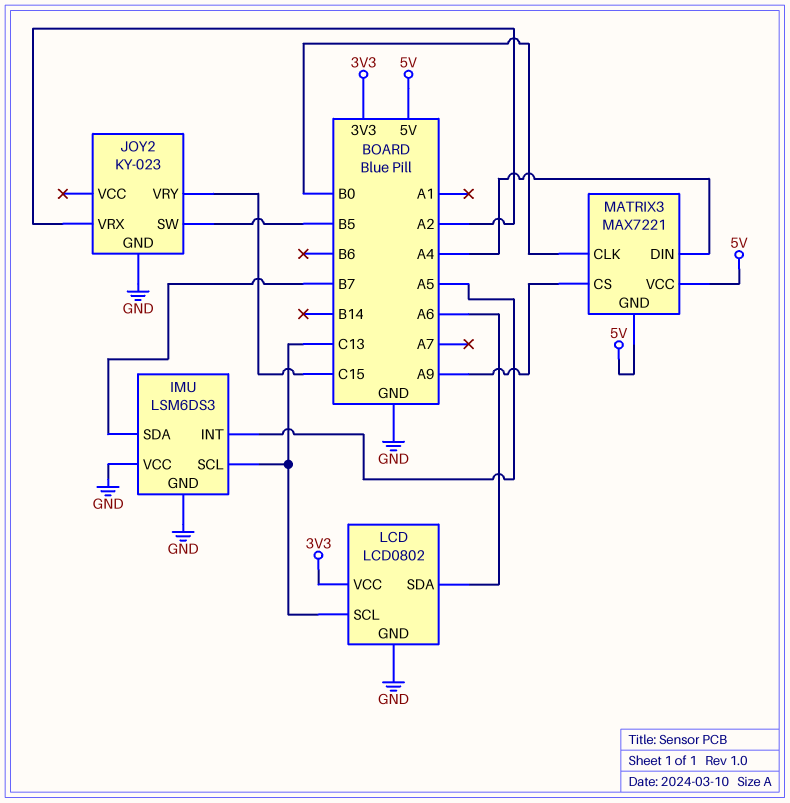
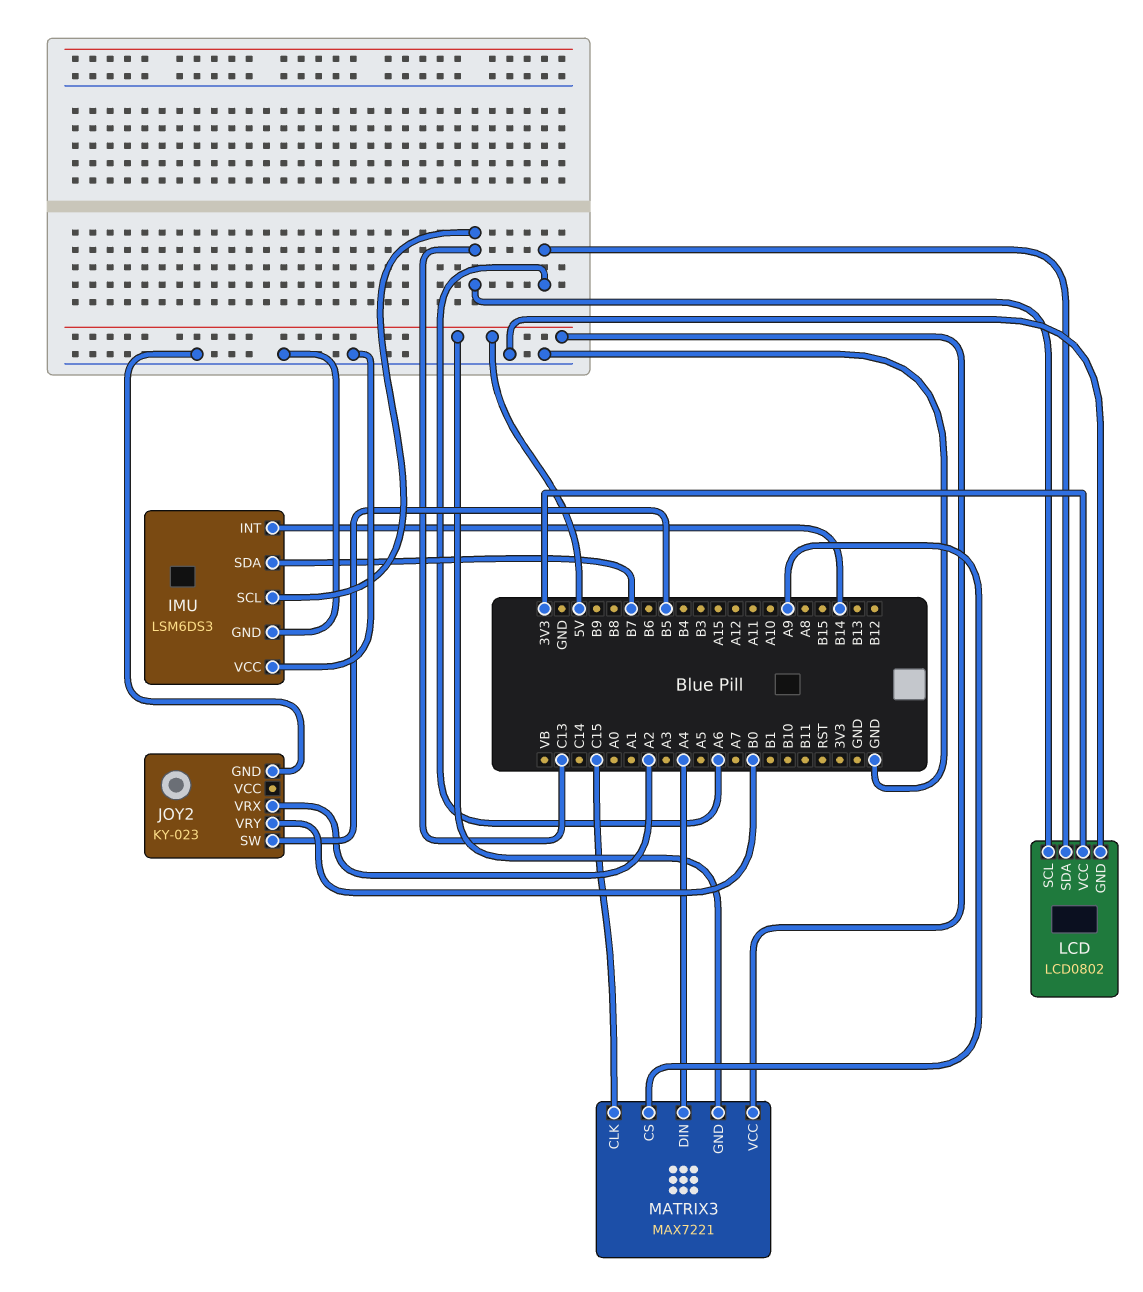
IMU pin INT: A5 -> B14
JOY2 pin VRY: C15 -> B0
MATRIX3 pin CLK: B0 -> C15

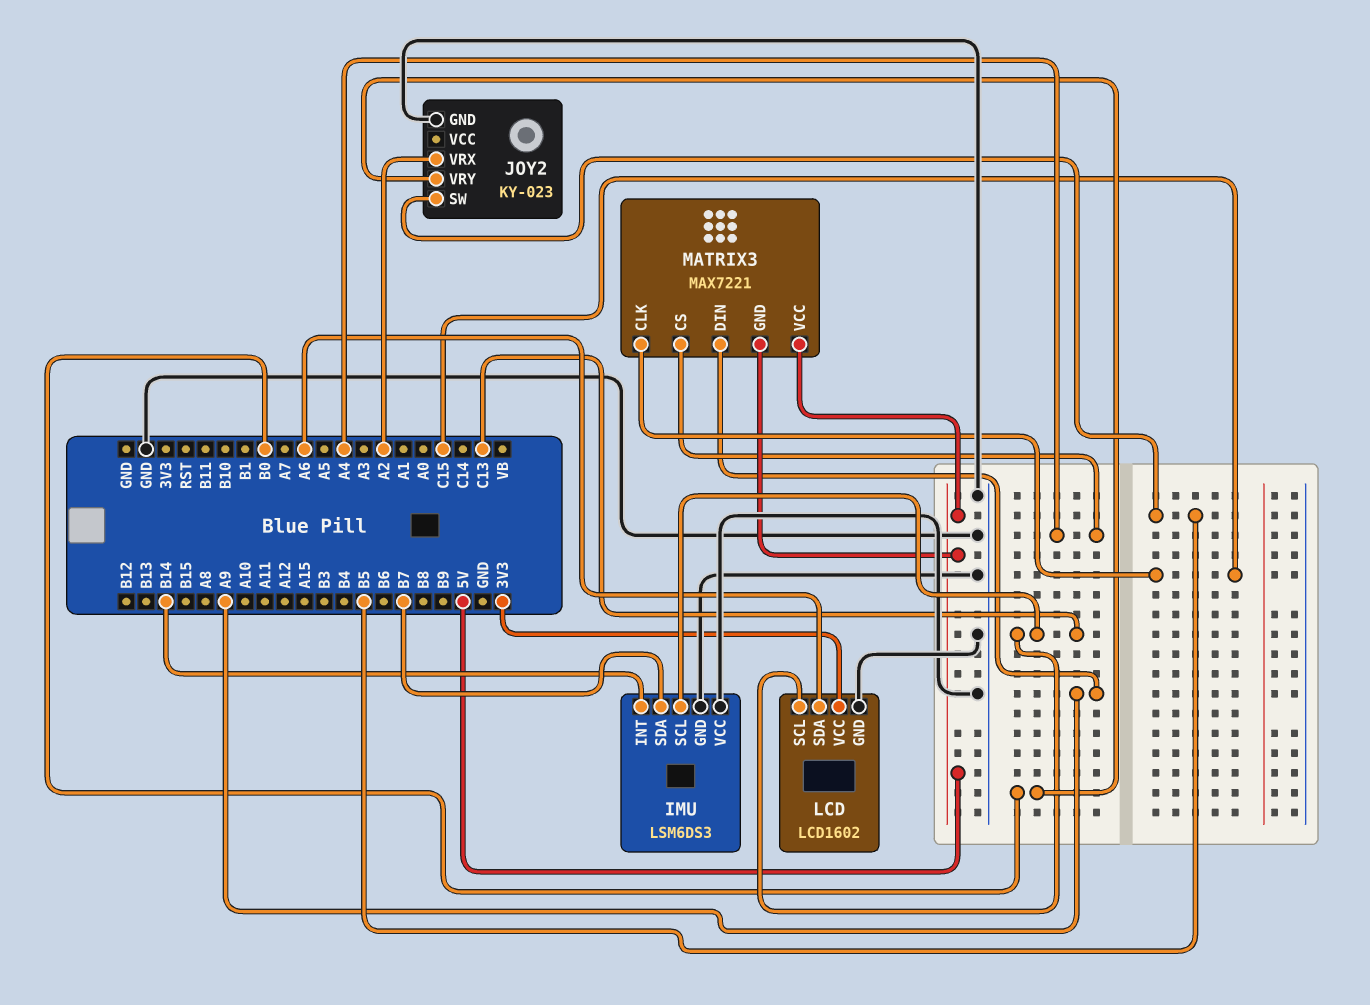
LCD: LCD0802 -> LCD1602
MATRIX3 pin CS: A9 -> A4
MATRIX3 pin DIN: A4 -> A9

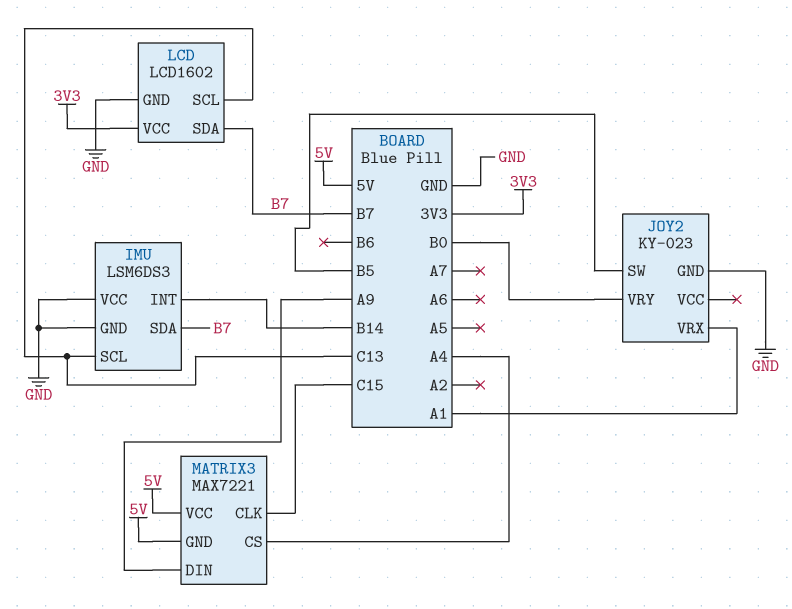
JOY2 pin VRX: A2 -> A1
LCD pin SDA: A6 -> B7

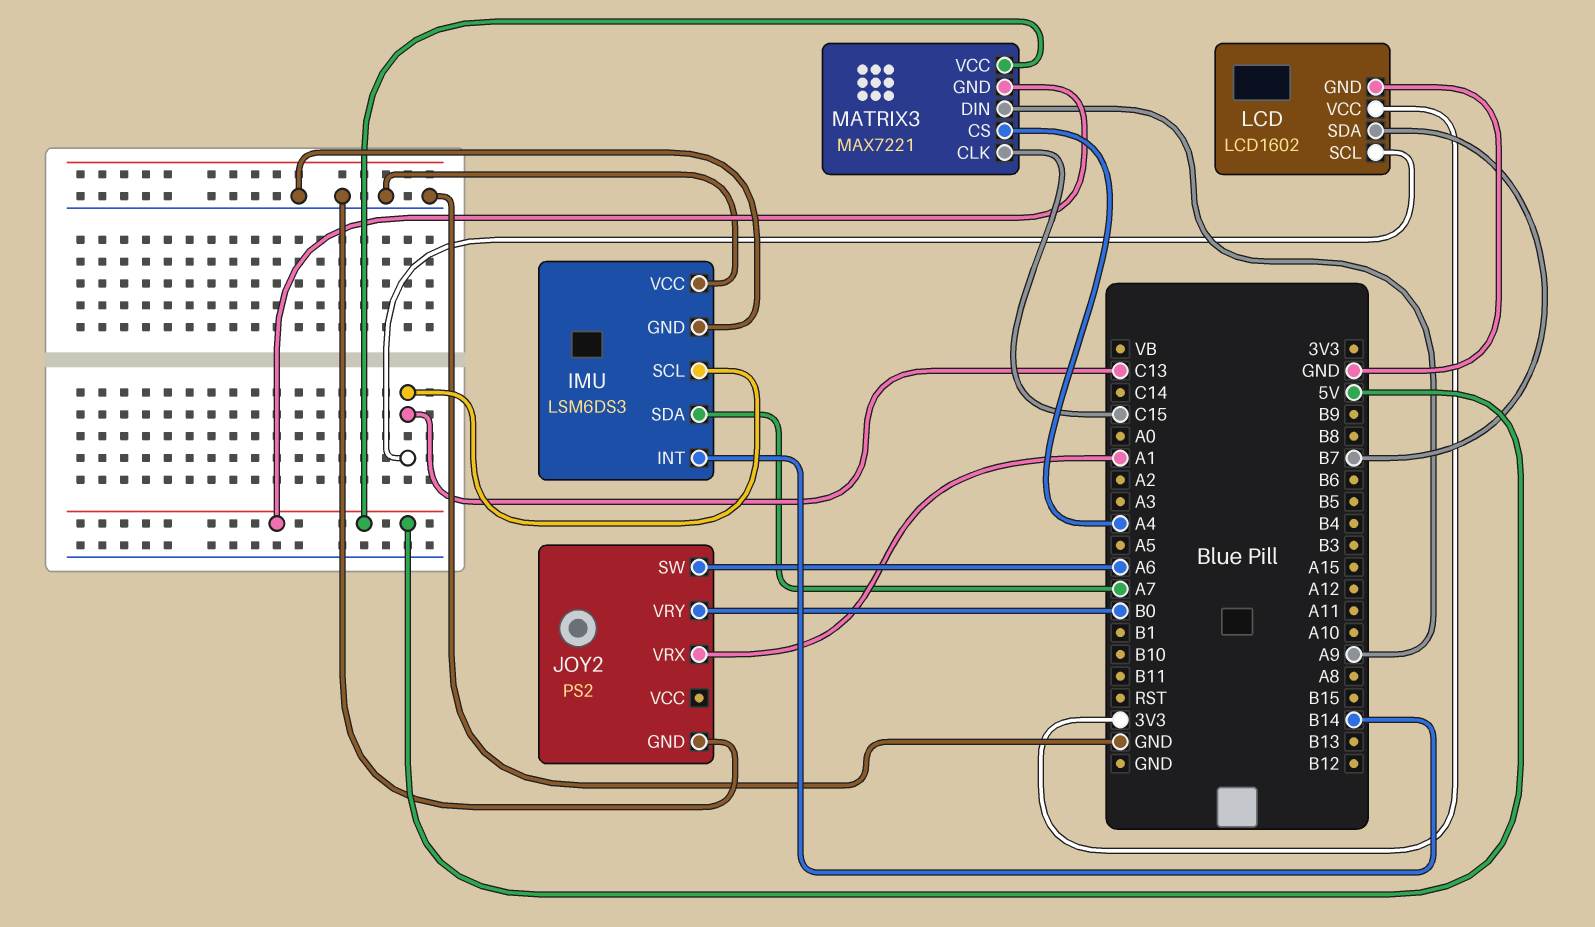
IMU pin SDA: B7 -> A7
JOY2: KY-023 -> PS2
JOY2 pin SW: B5 -> A6

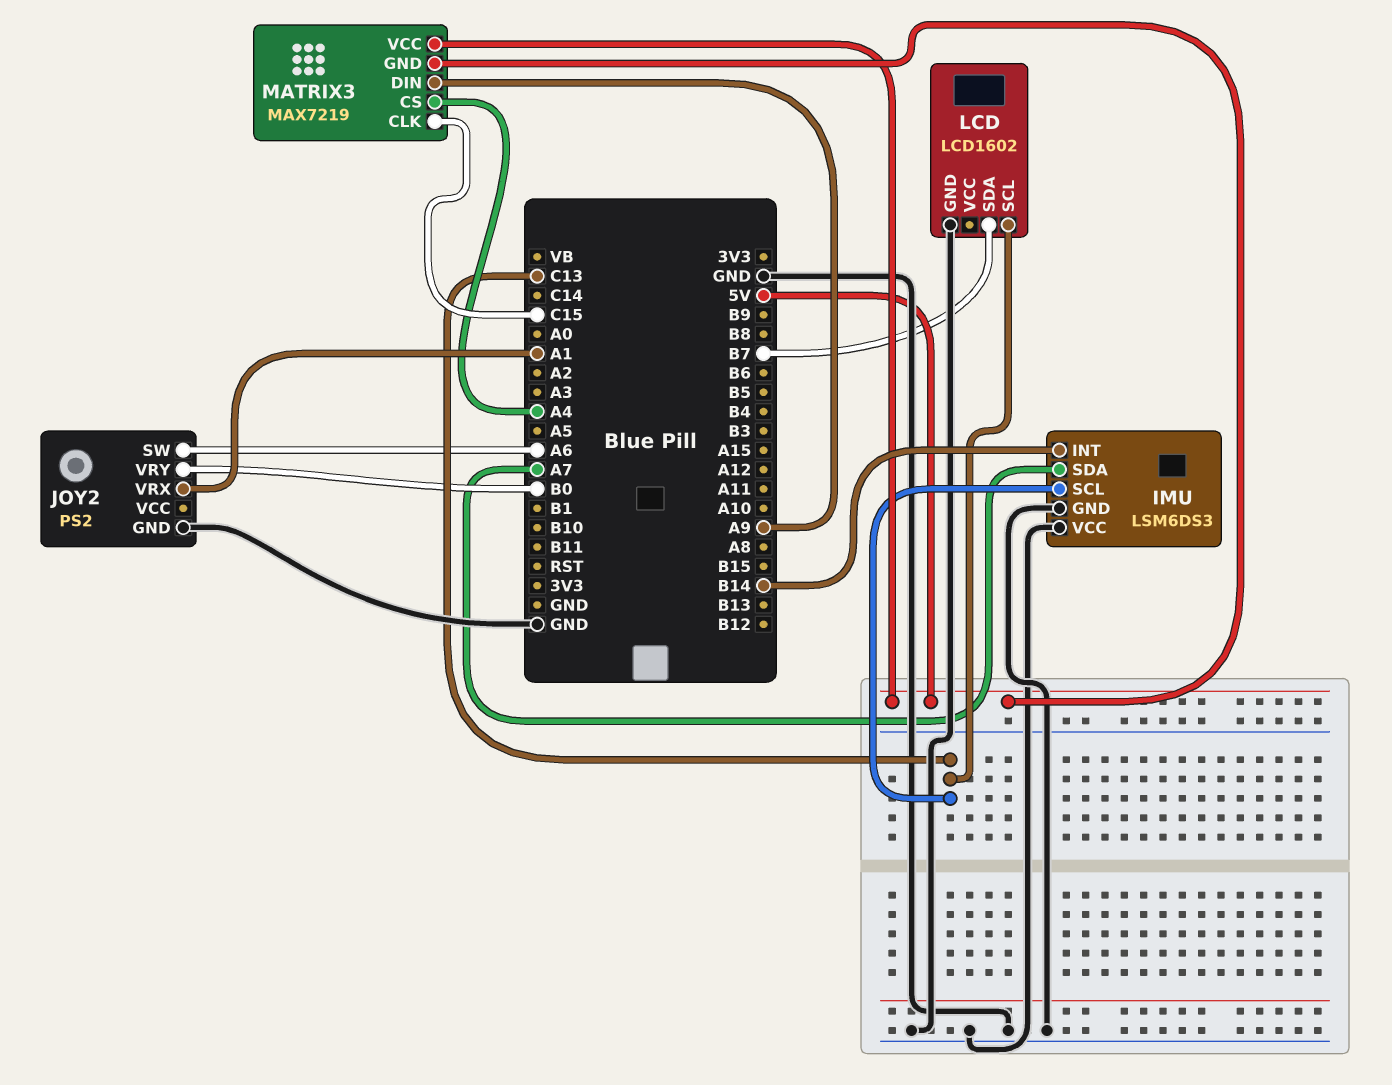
LCD pin VCC: 3V3 -> none
MATRIX3: MAX7221 -> MAX7219

